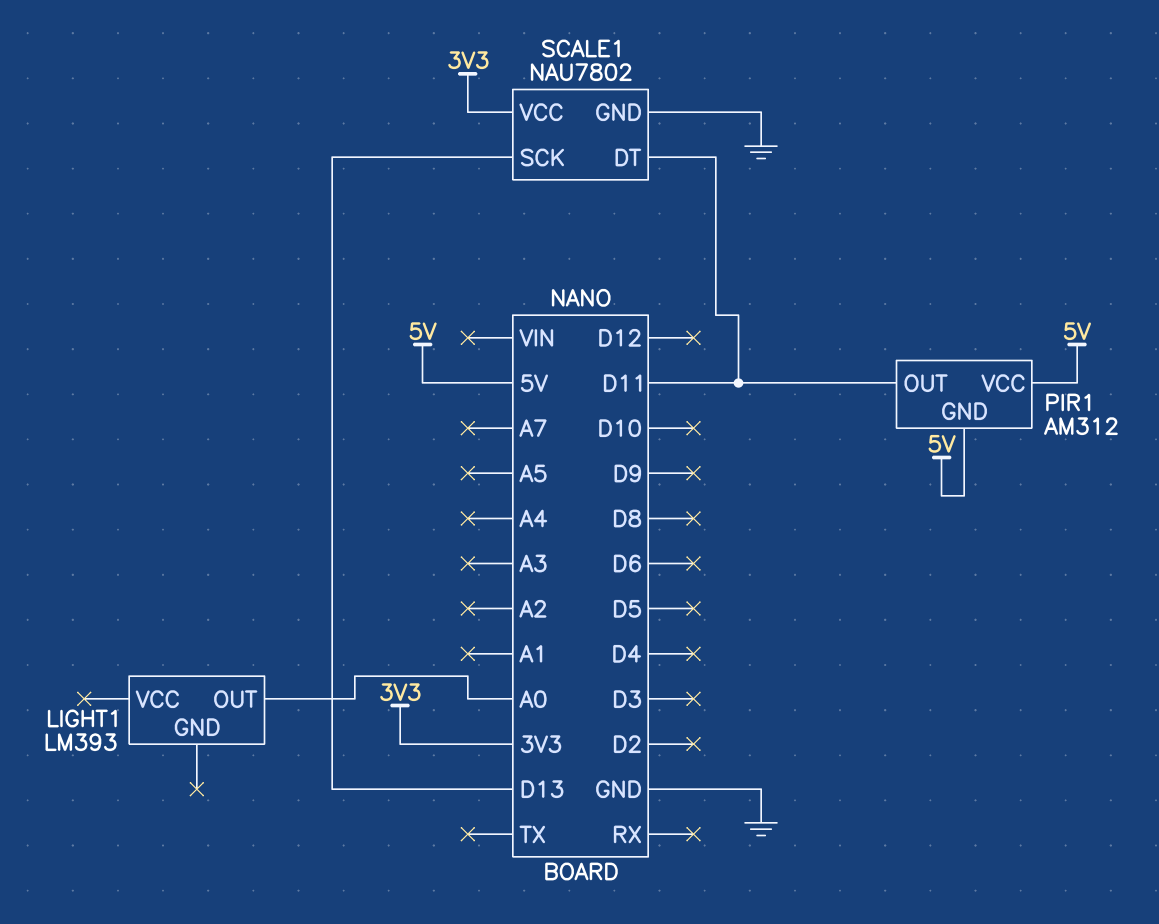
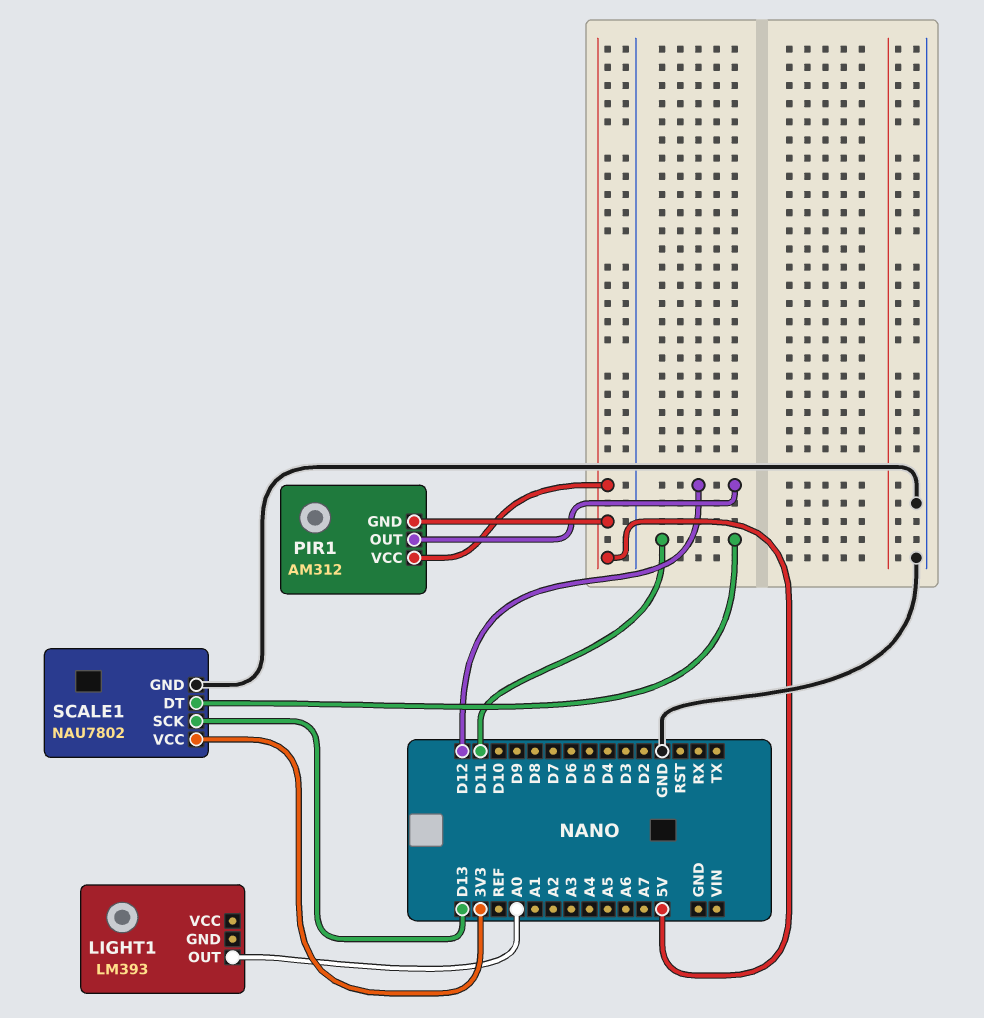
PIR1 pin OUT: D11 -> D12

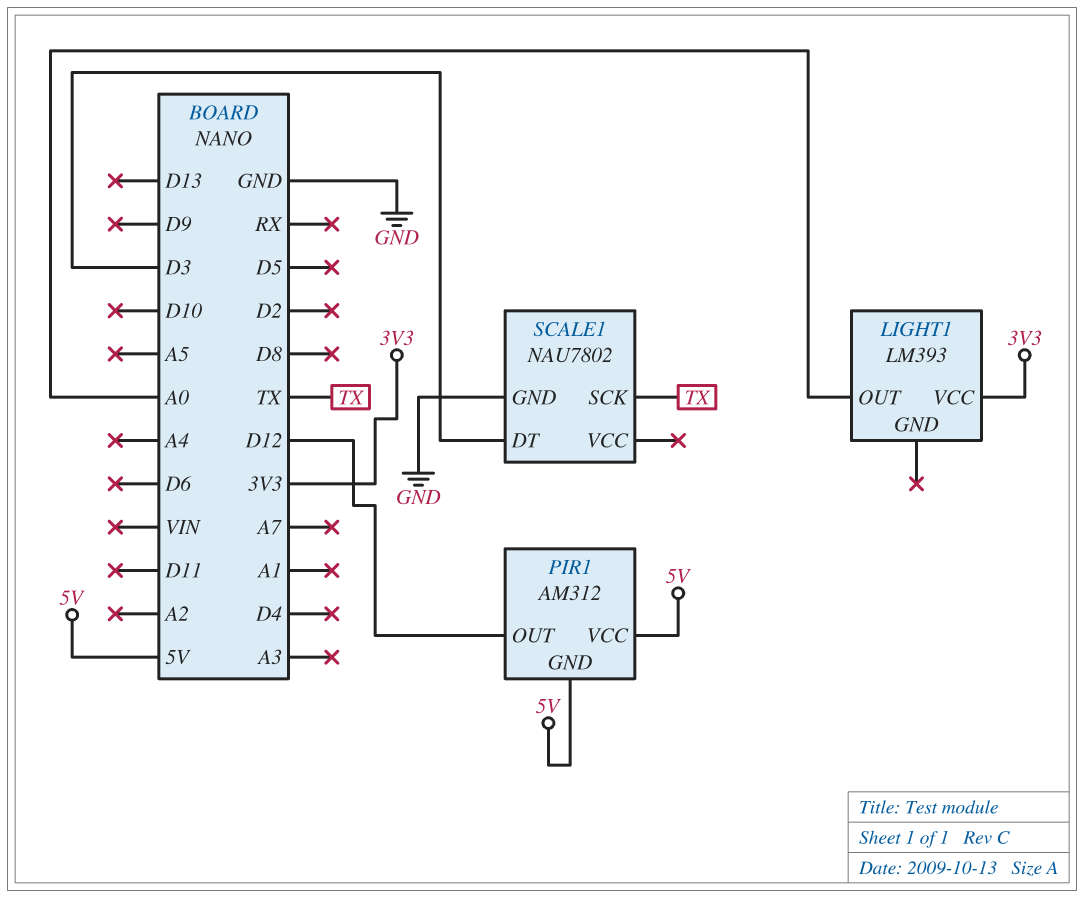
LIGHT1 pin VCC: none -> 3V3
SCALE1 pin DT: D11 -> D3
SCALE1 pin SCK: D13 -> TX
SCALE1 pin VCC: 3V3 -> none

